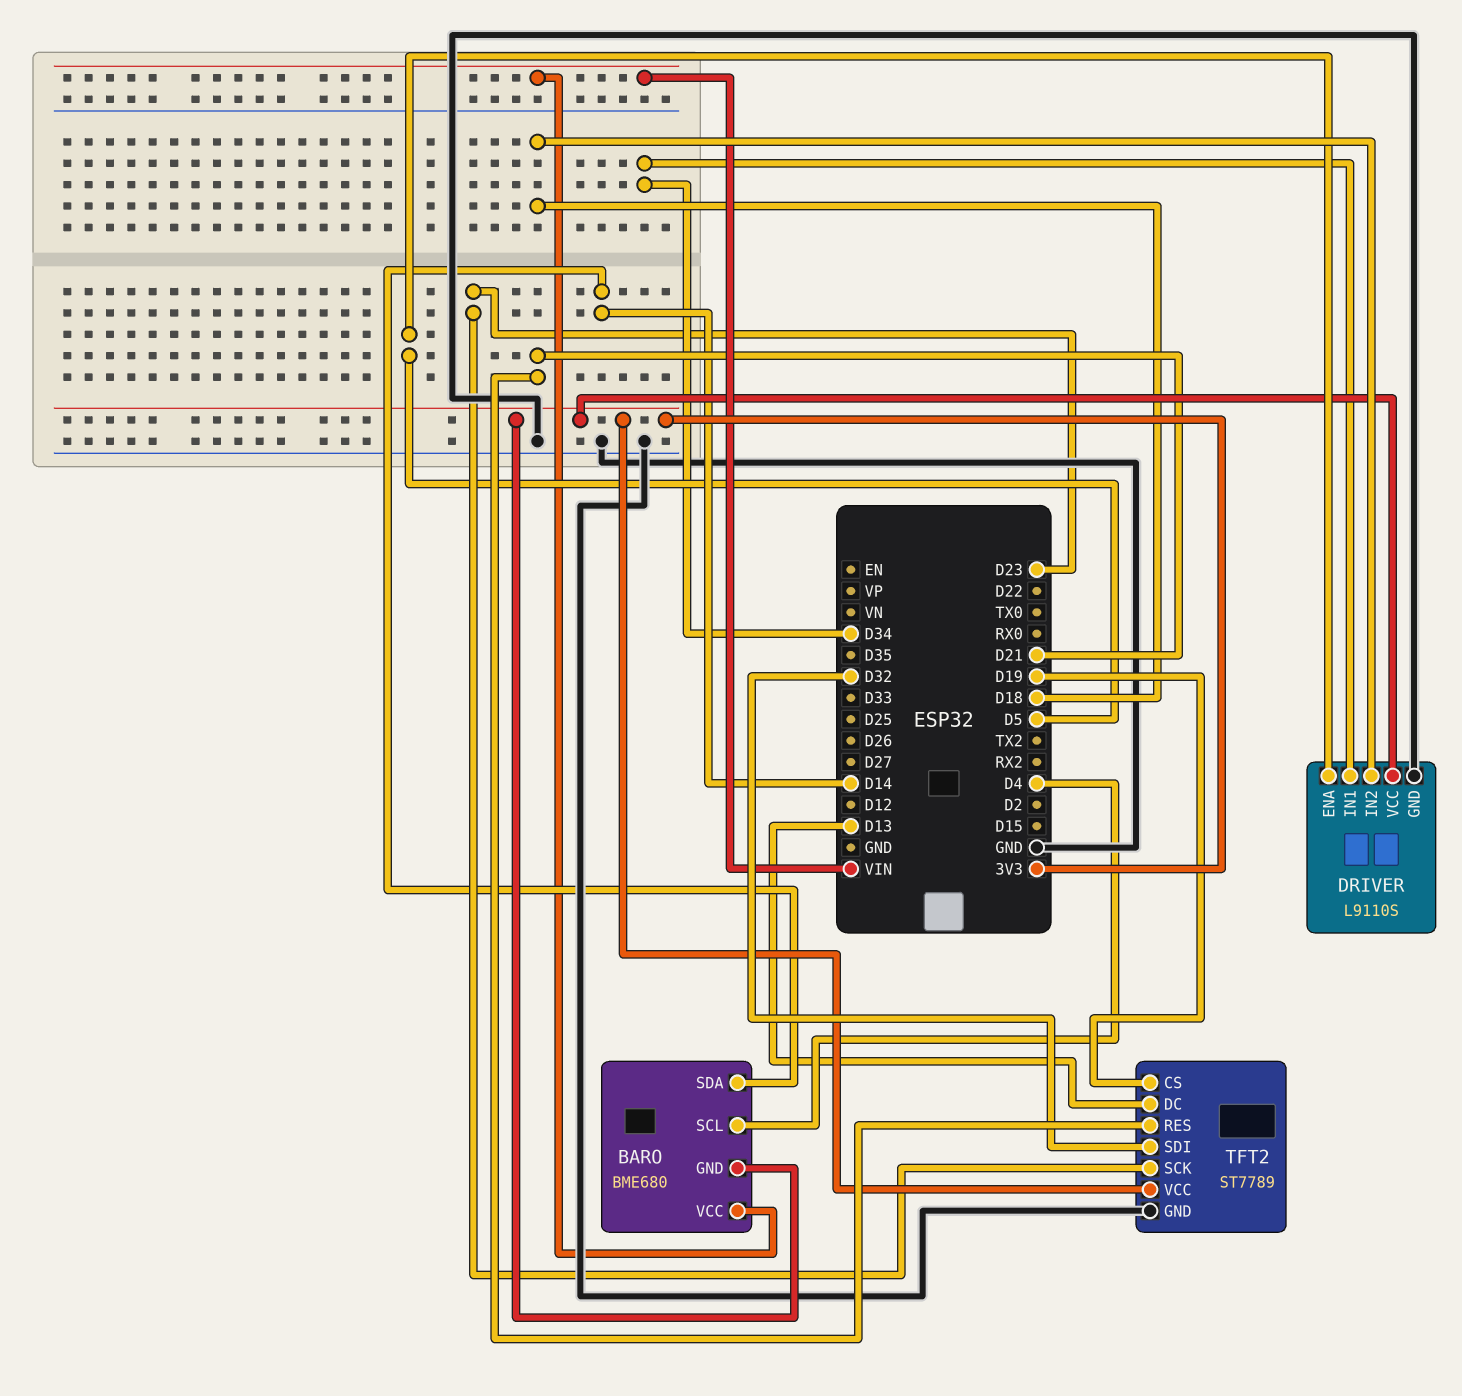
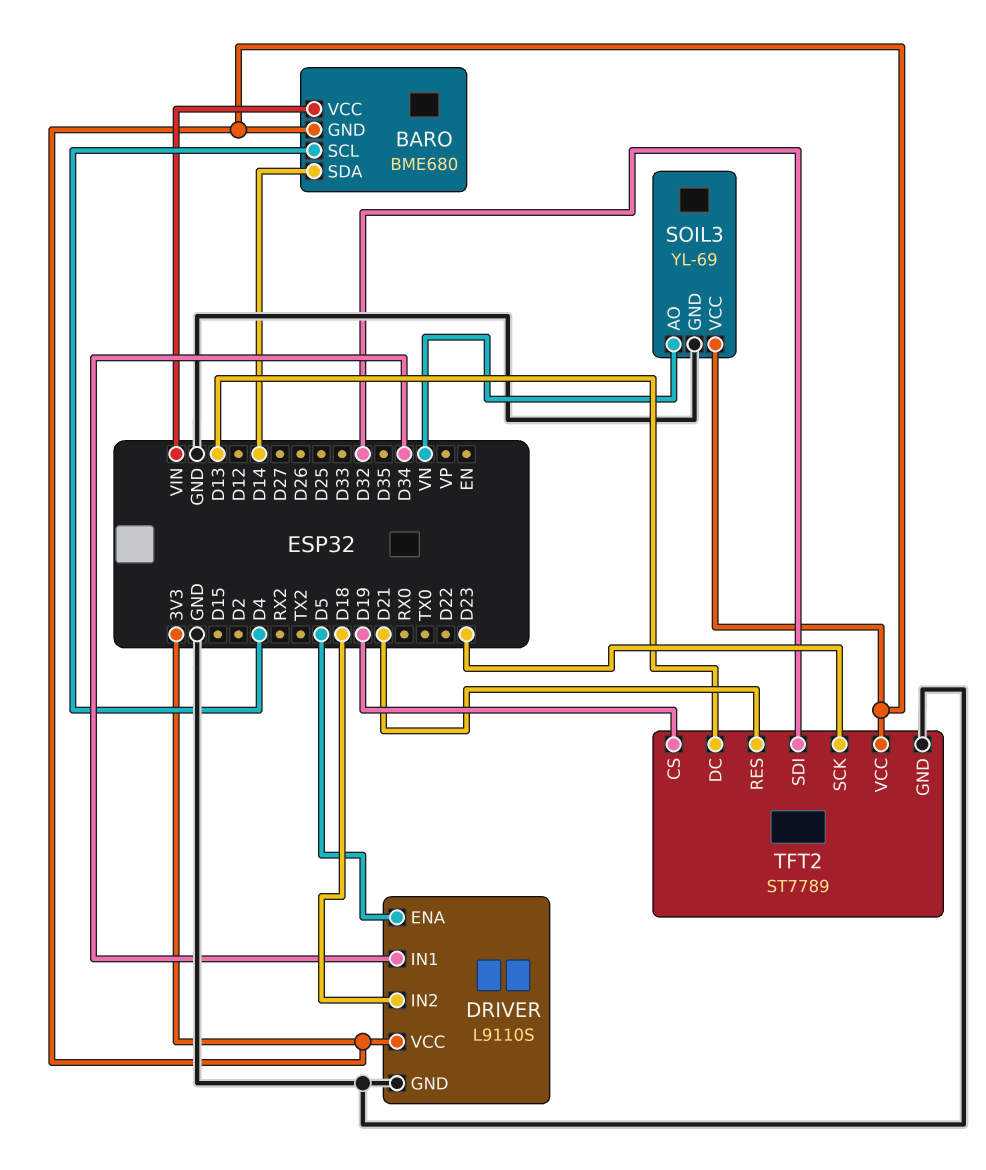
SOIL3: none -> YL-69
SOIL3 pin AO: none -> VN
SOIL3 pin GND: none -> GND
SOIL3 pin VCC: none -> 3V3

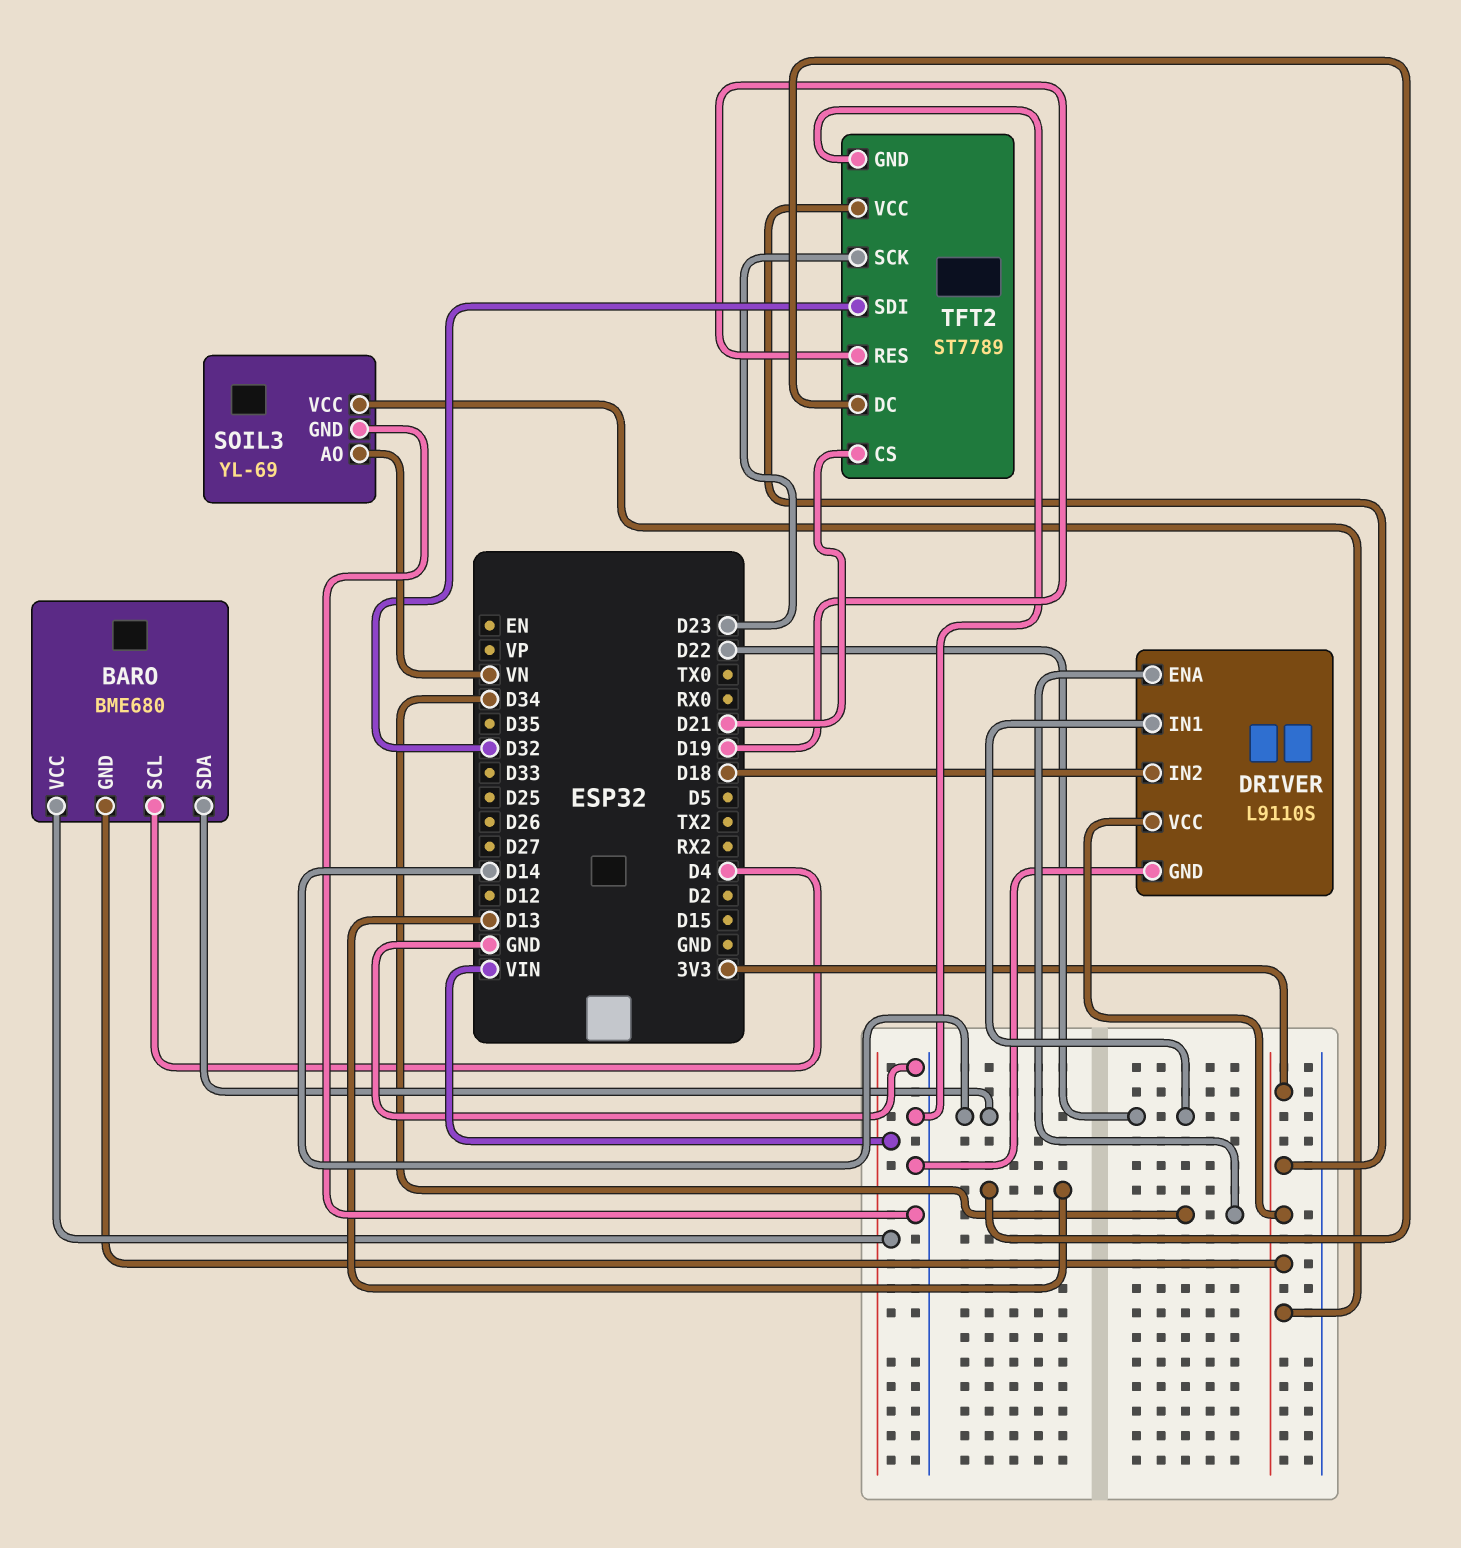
DRIVER pin ENA: D5 -> D34
DRIVER pin IN1: D34 -> D22
TFT2 pin CS: D19 -> D21
TFT2 pin RES: D21 -> D19

